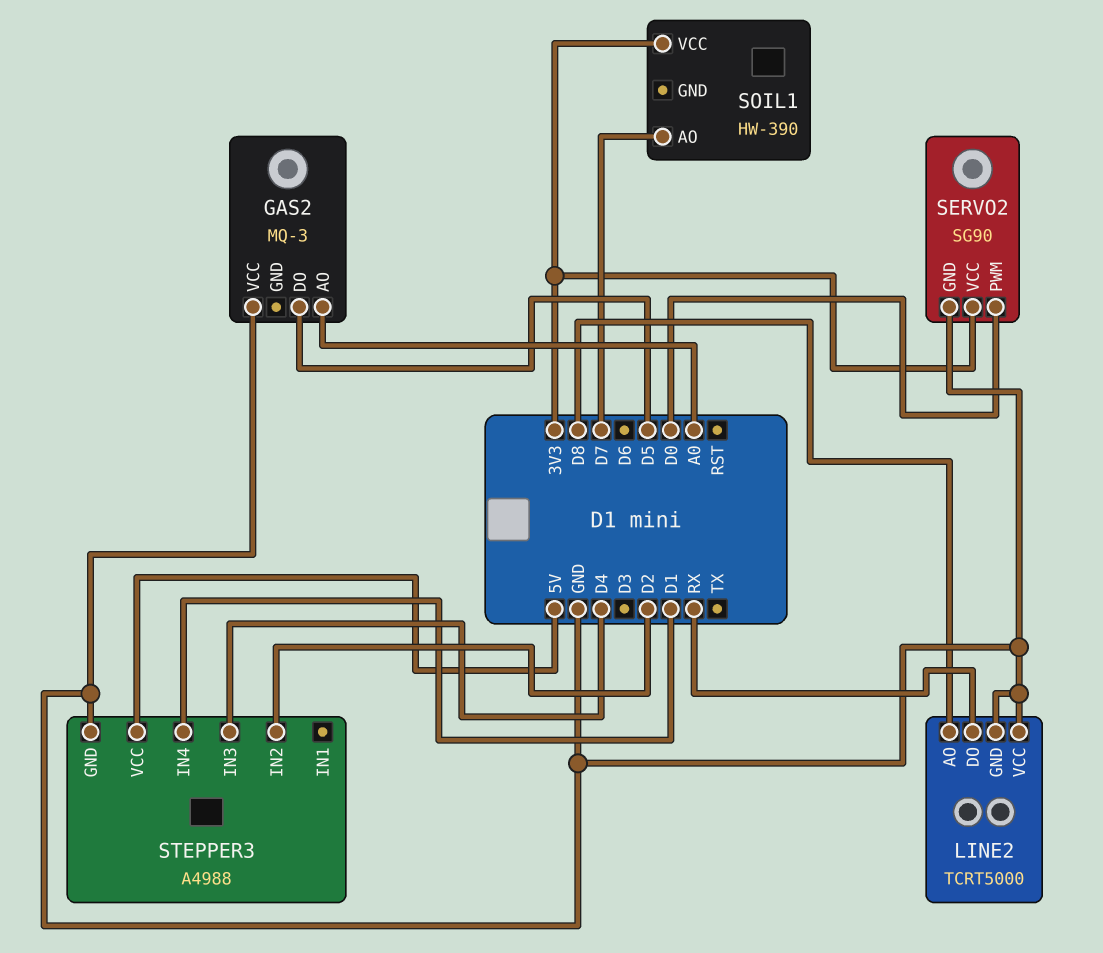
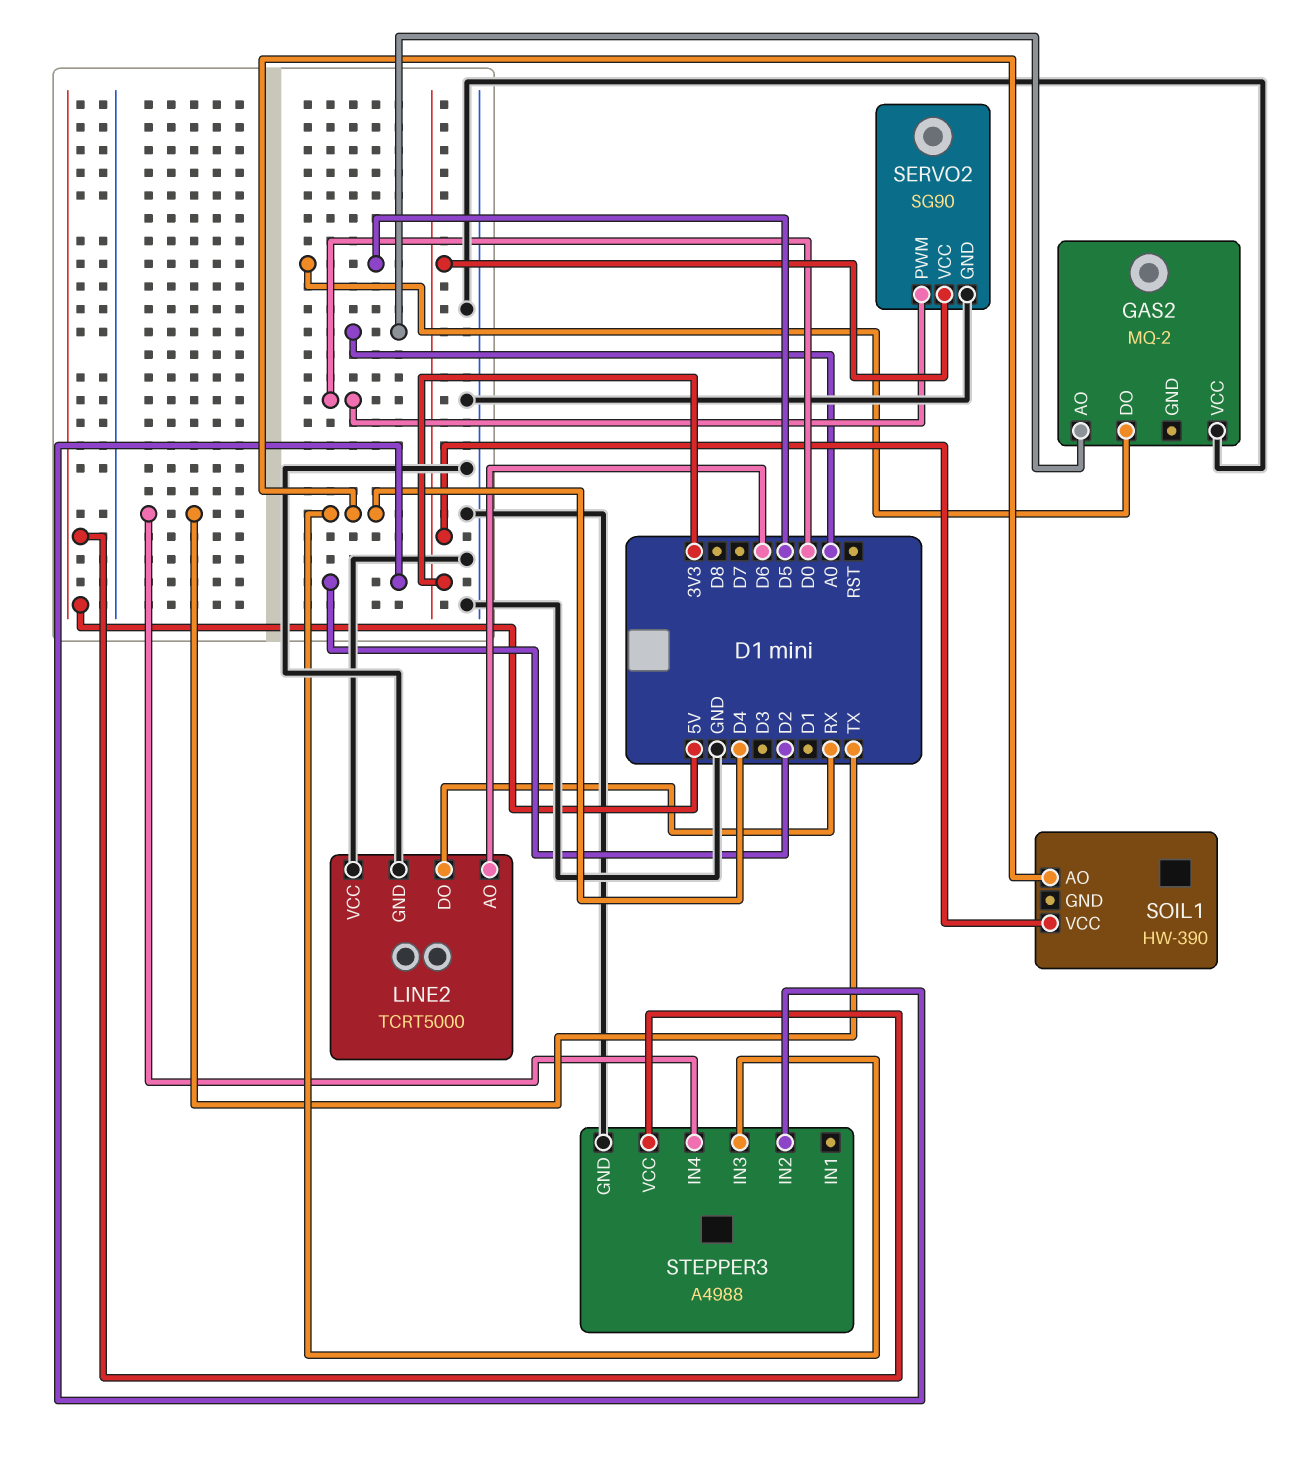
GAS2: MQ-3 -> MQ-2
LINE2 pin AO: D8 -> D6
SOIL1 pin AO: D7 -> D4
STEPPER3 pin IN4: D1 -> TX

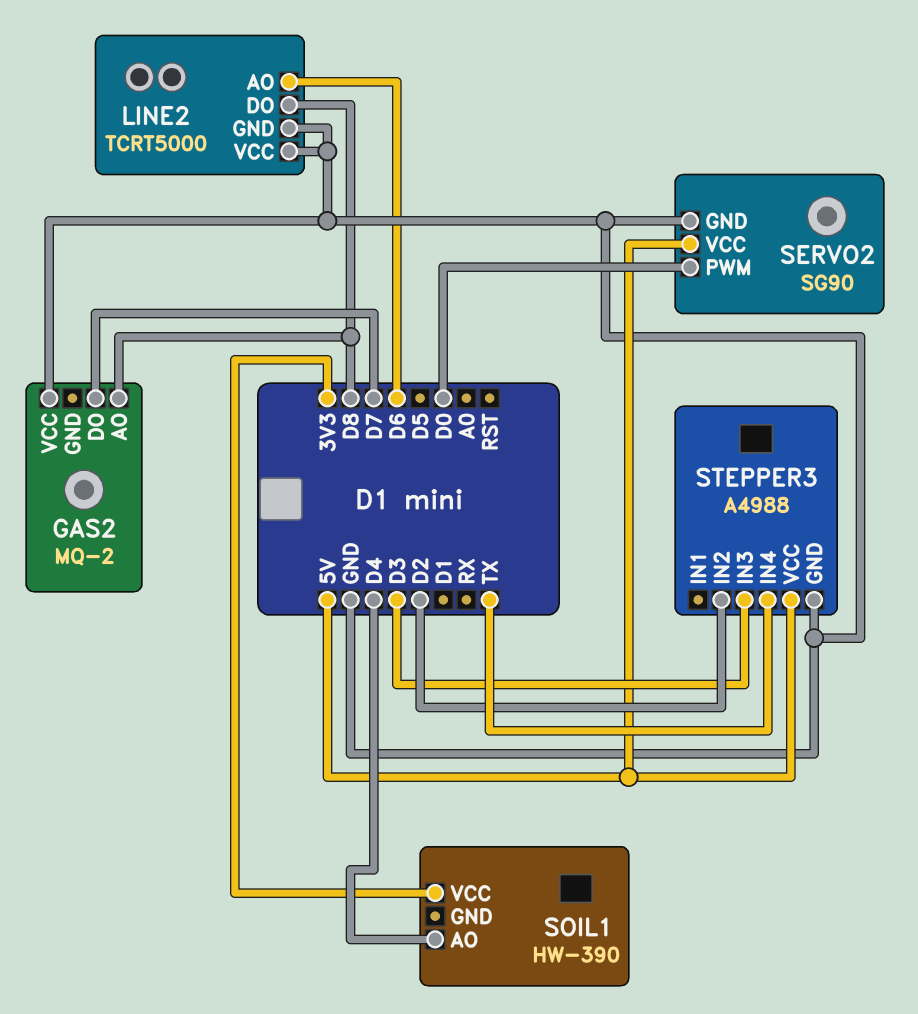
GAS2 pin AO: A0 -> D8
GAS2 pin DO: D5 -> D7
LINE2 pin DO: RX -> D8
SERVO2 pin VCC: 3V3 -> 5V
STEPPER3 pin IN3: D4 -> D3

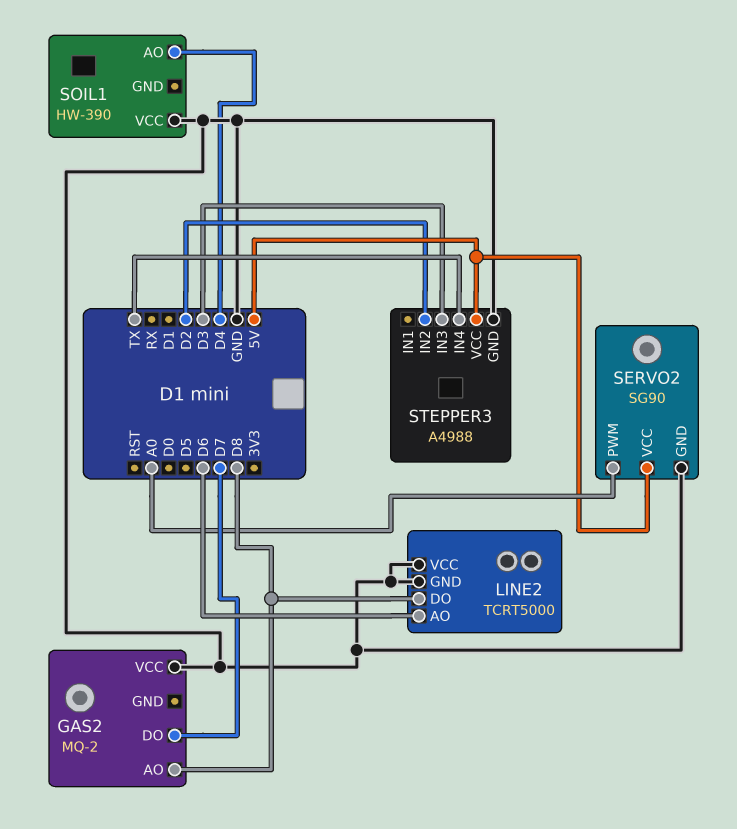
SERVO2 pin PWM: D0 -> A0
SOIL1 pin VCC: 3V3 -> GND

